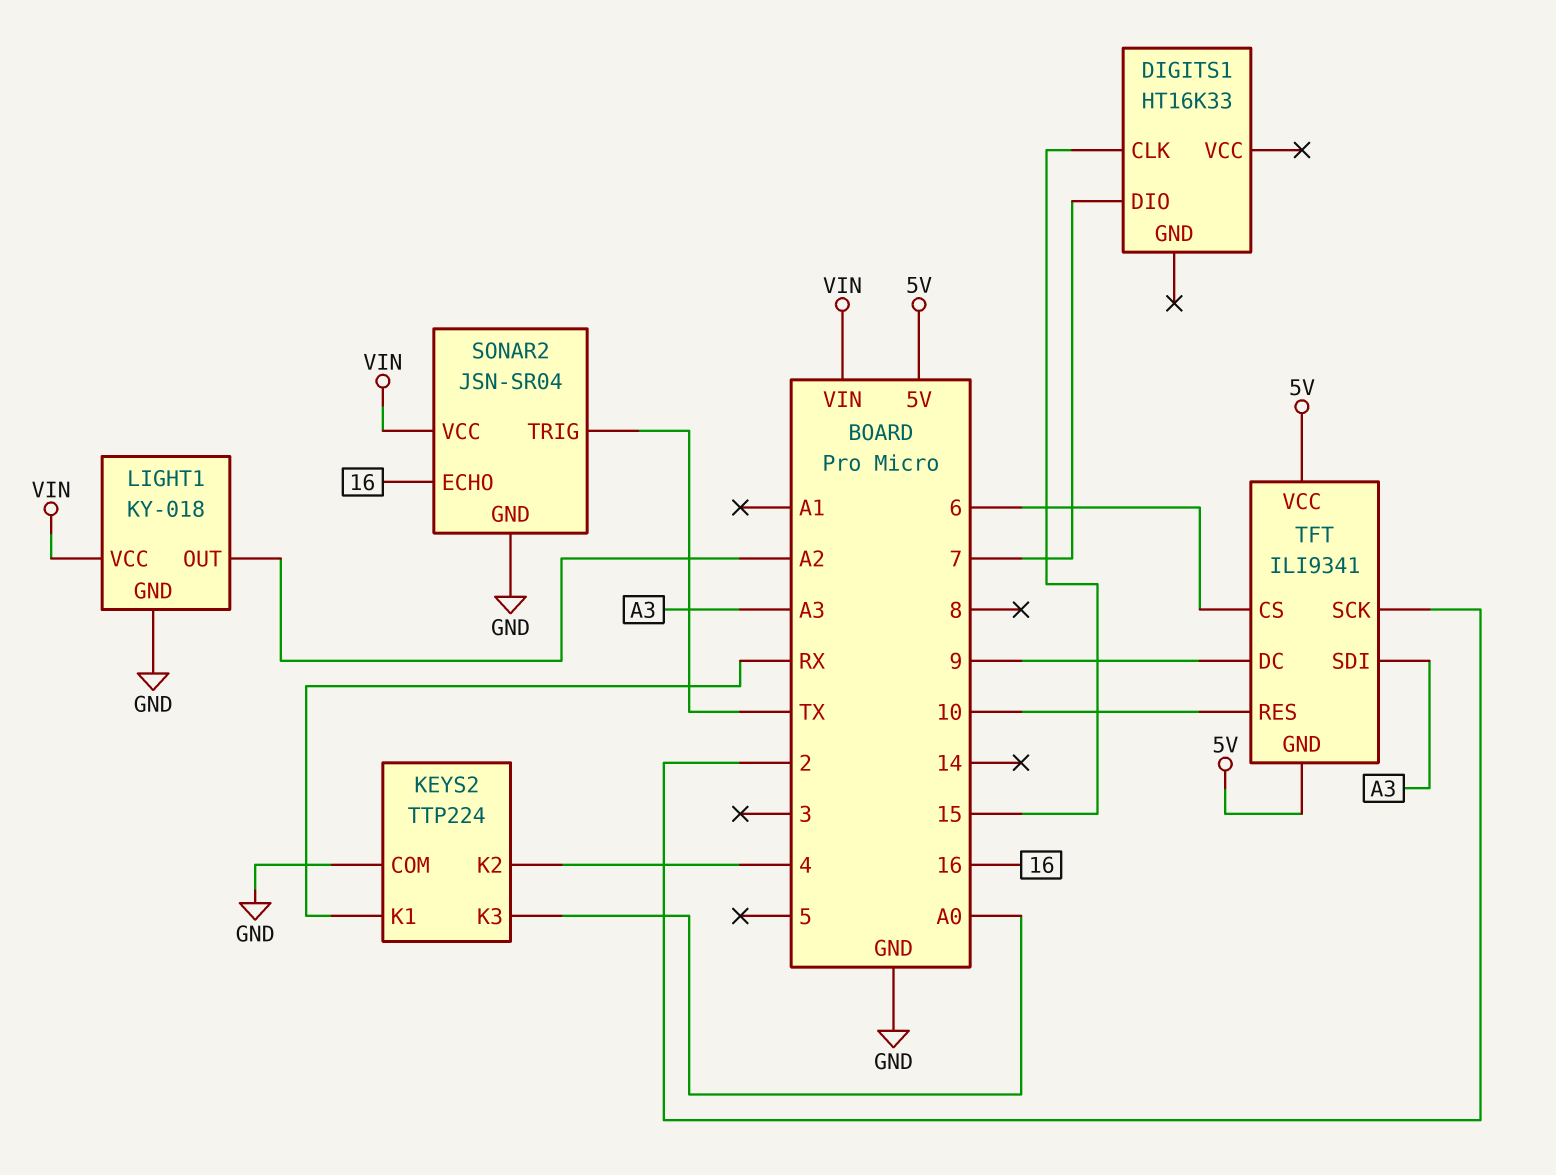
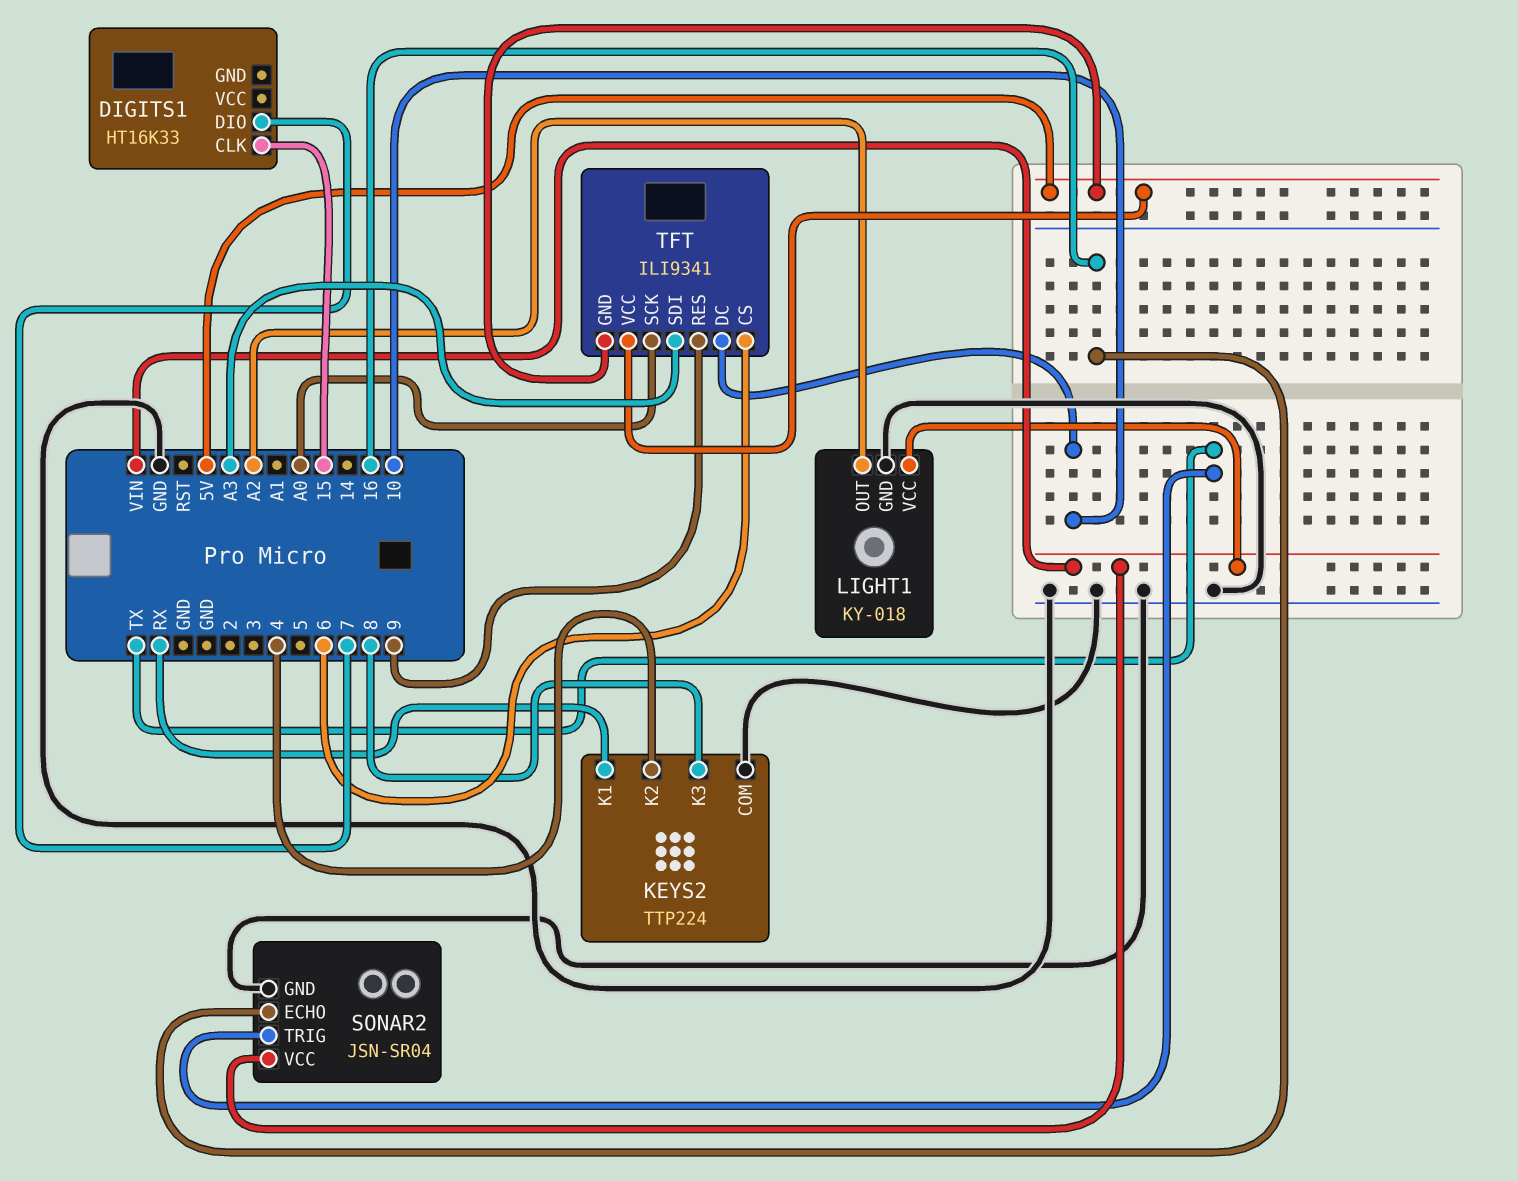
KEYS2 pin K3: A0 -> 8
TFT pin DC: 9 -> 10
TFT pin RES: 10 -> 9
TFT pin SCK: 2 -> A0

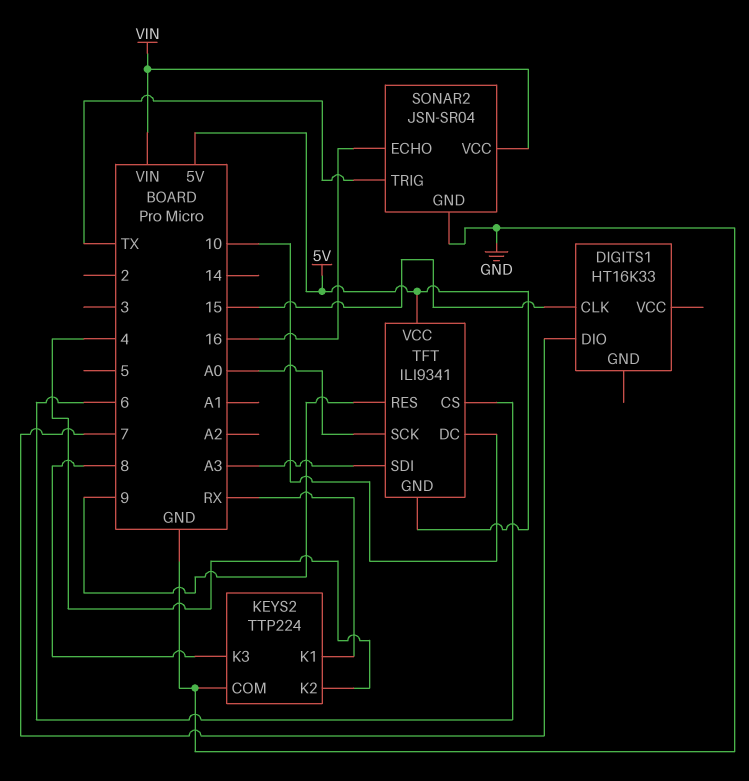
LIGHT1: KY-018 -> none
LIGHT1 pin GND: GND -> none
LIGHT1 pin OUT: A2 -> none
LIGHT1 pin VCC: VIN -> none

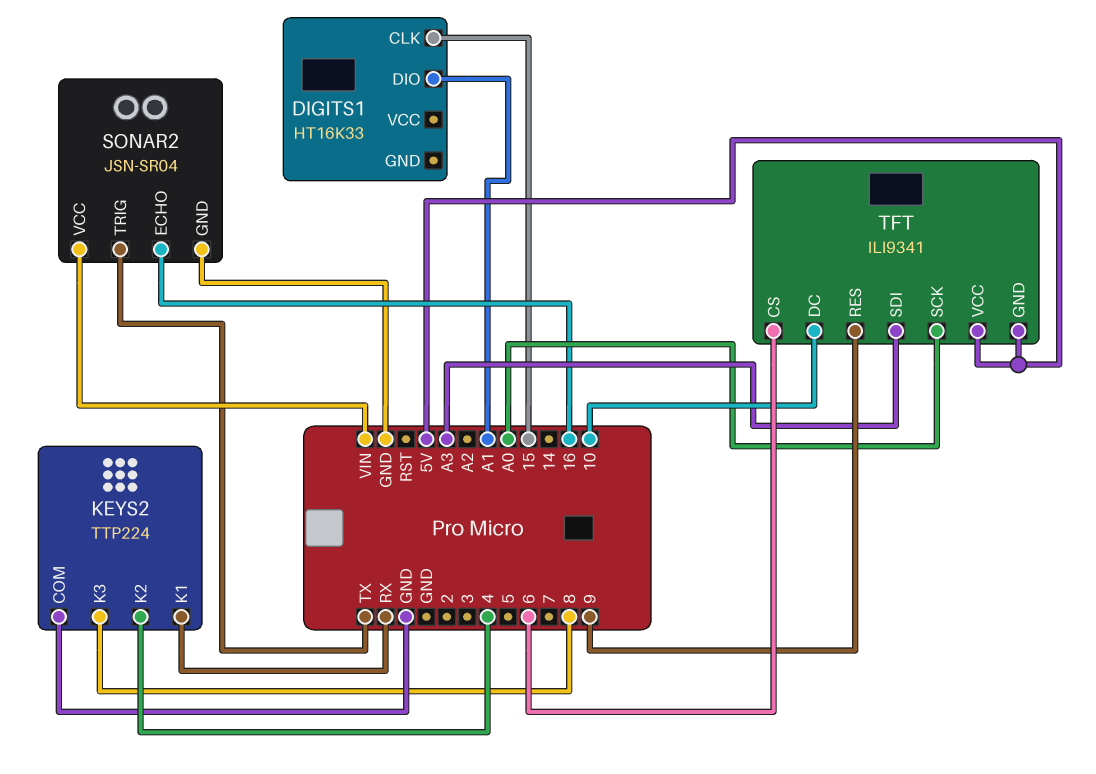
DIGITS1 pin DIO: 7 -> A1

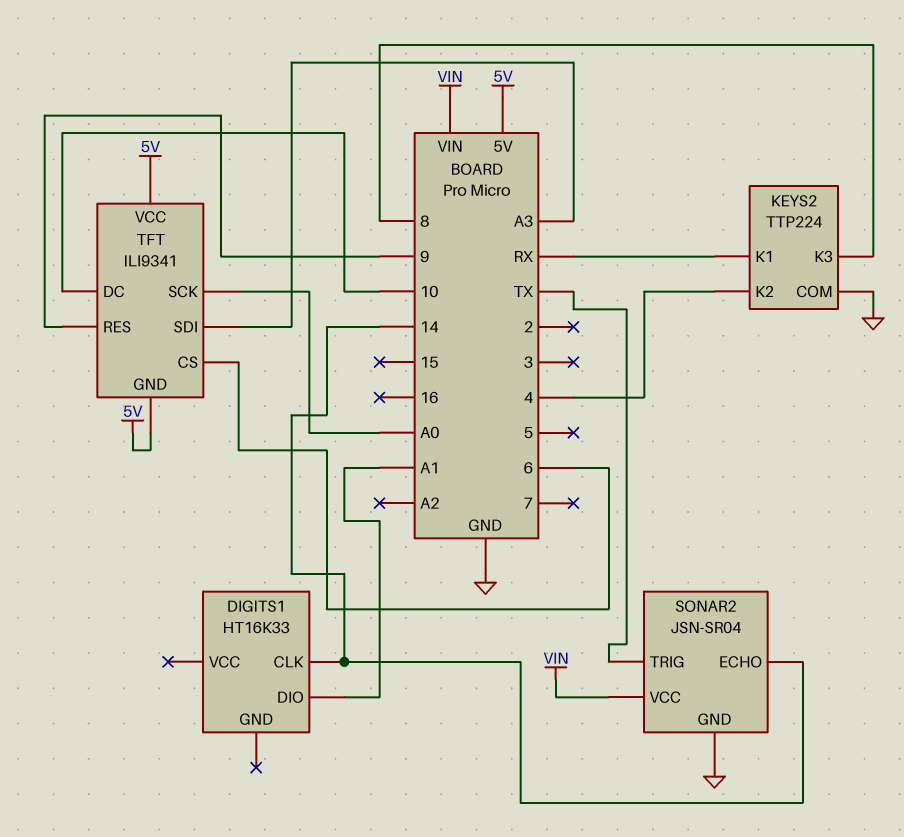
DIGITS1 pin CLK: 15 -> 14
SONAR2 pin ECHO: 16 -> 14

